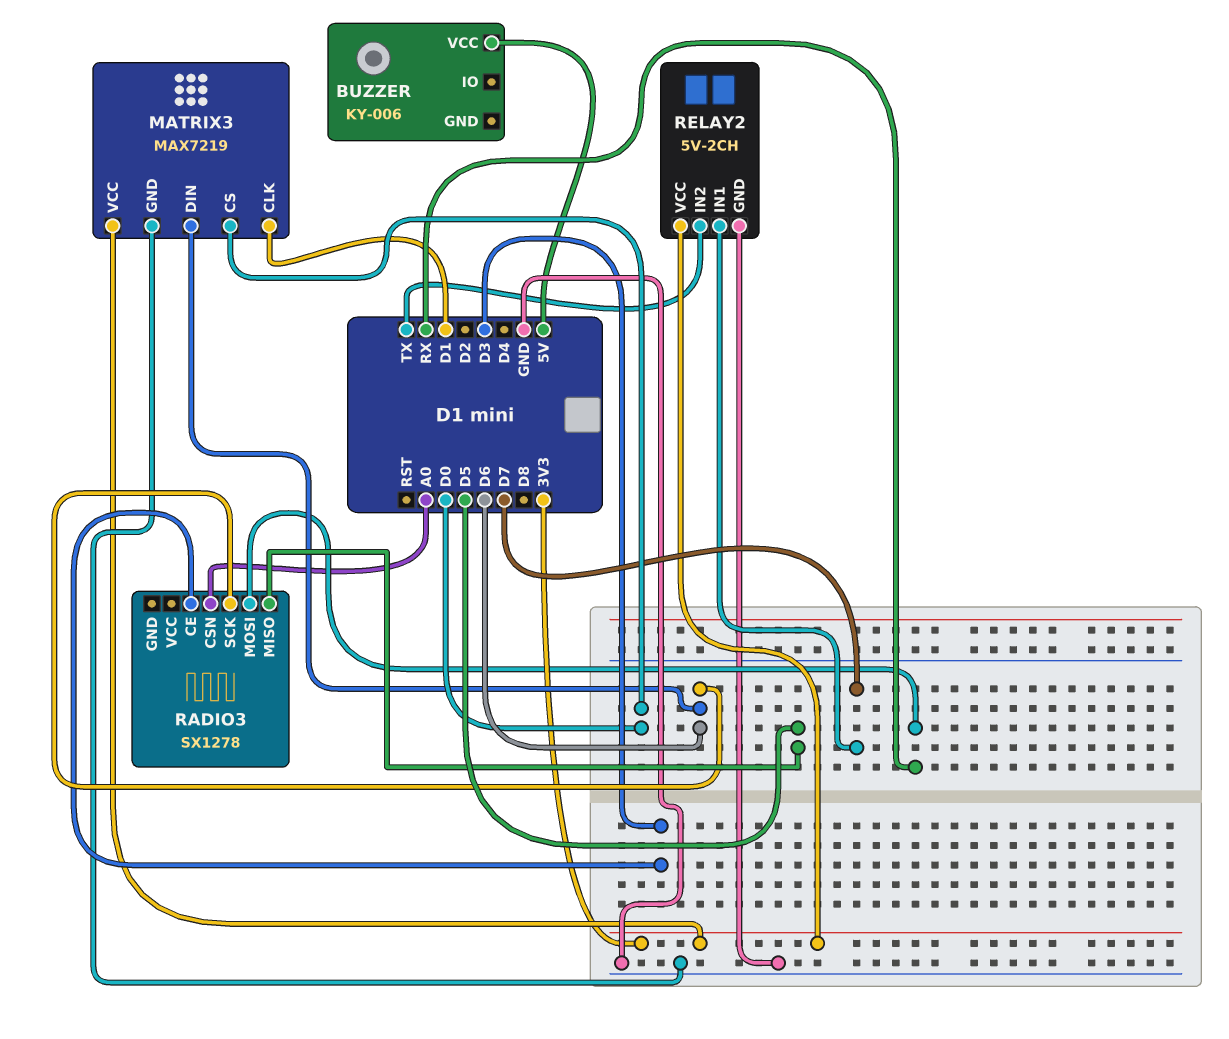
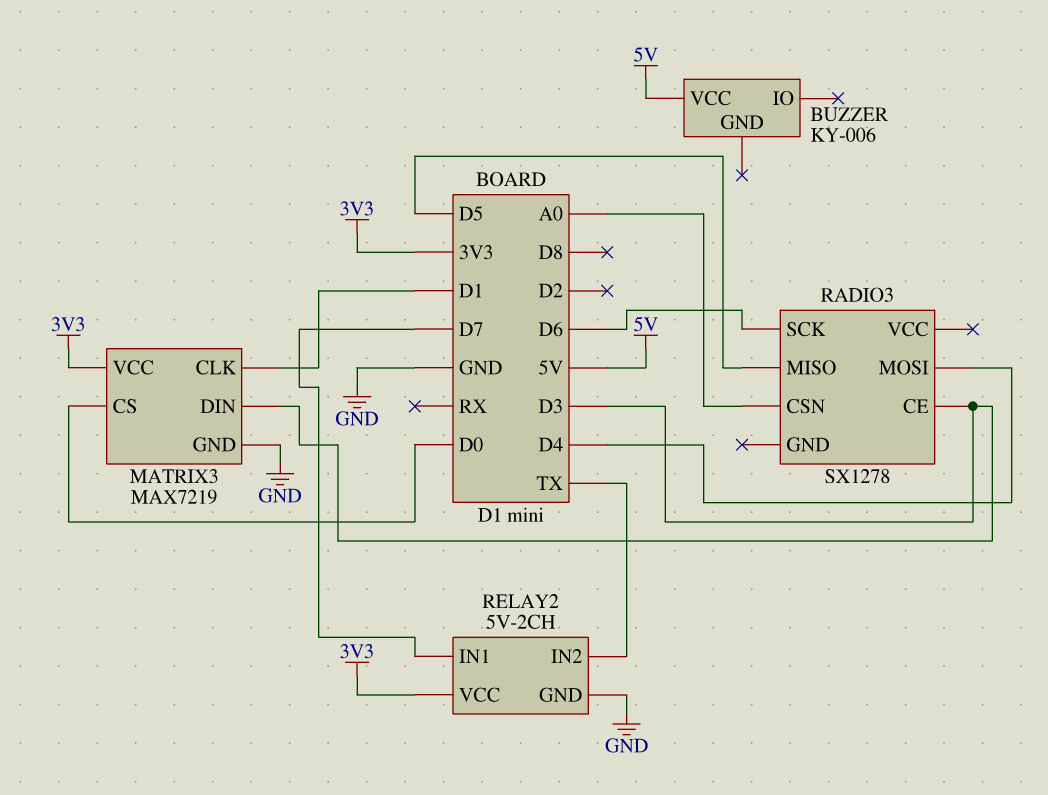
MATRIX3 pin DIN: D6 -> D3
RADIO3 pin MOSI: RX -> D4

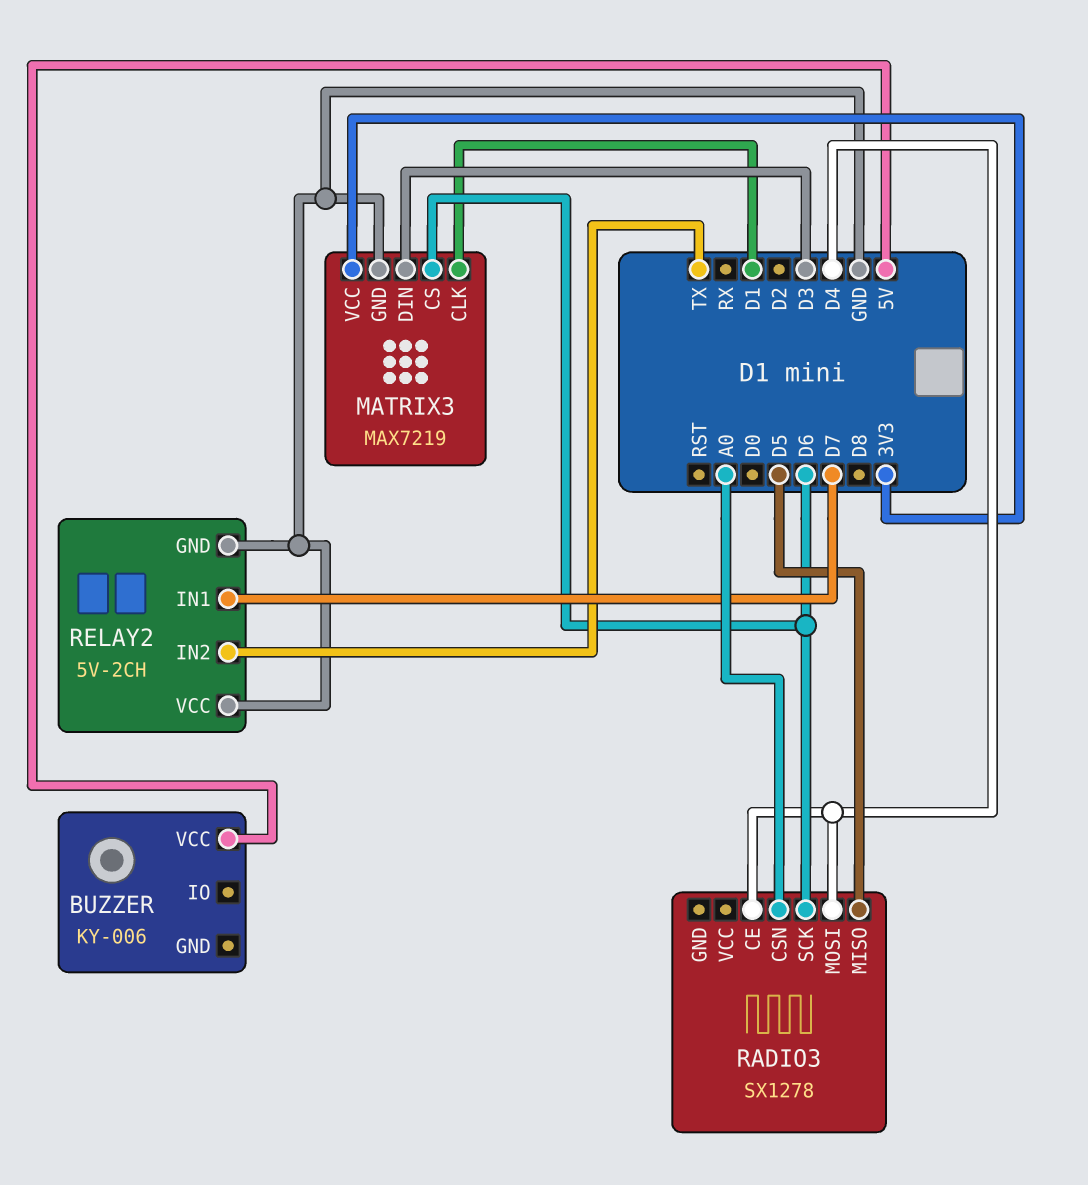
MATRIX3 pin CS: D0 -> D6
RADIO3 pin CE: D3 -> D4
RELAY2 pin VCC: 3V3 -> GND

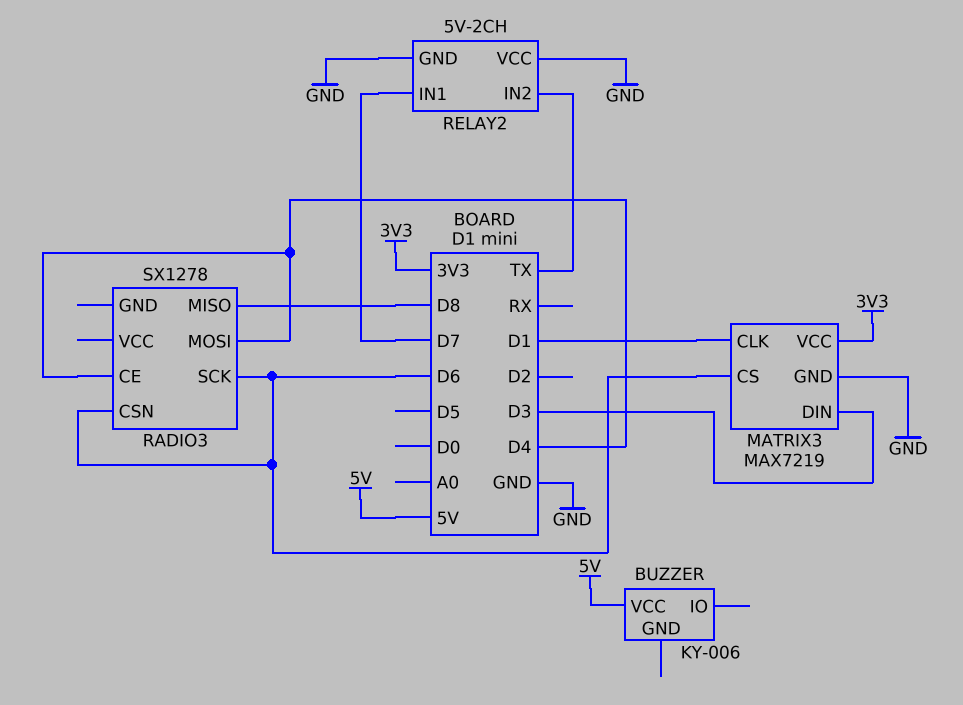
RADIO3 pin CSN: A0 -> D6
RADIO3 pin MISO: D5 -> D8

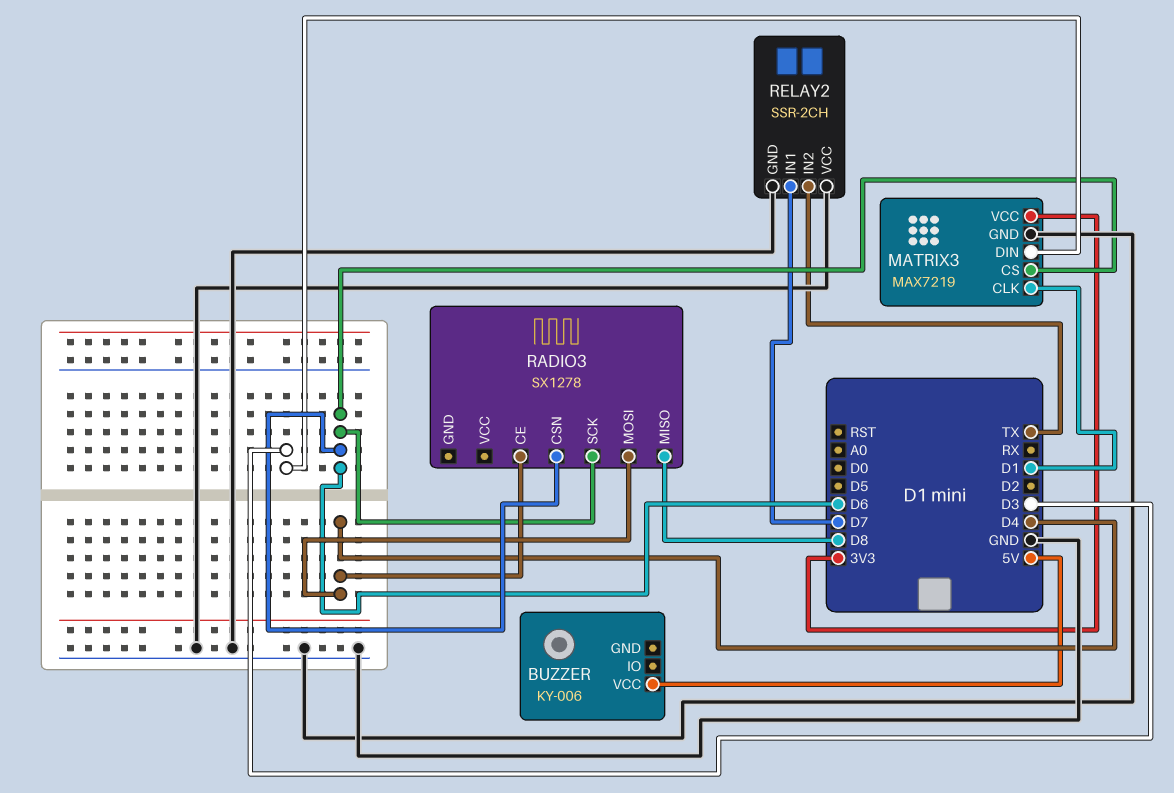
RELAY2: 5V-2CH -> SSR-2CH

